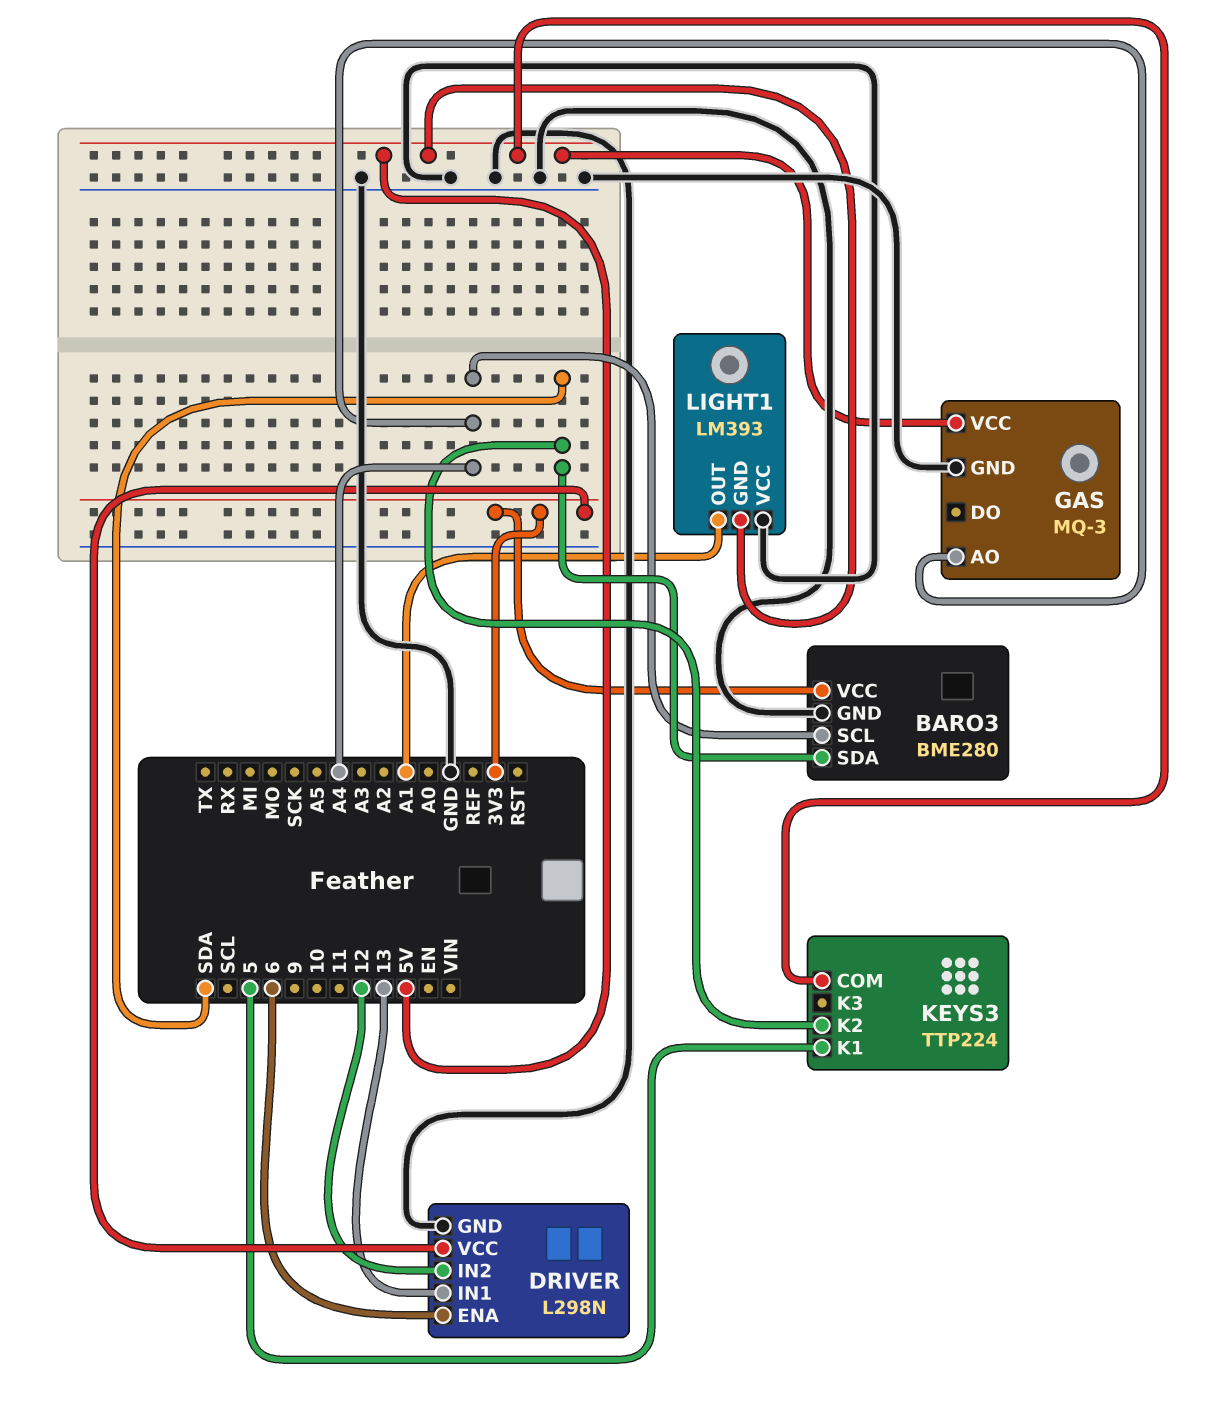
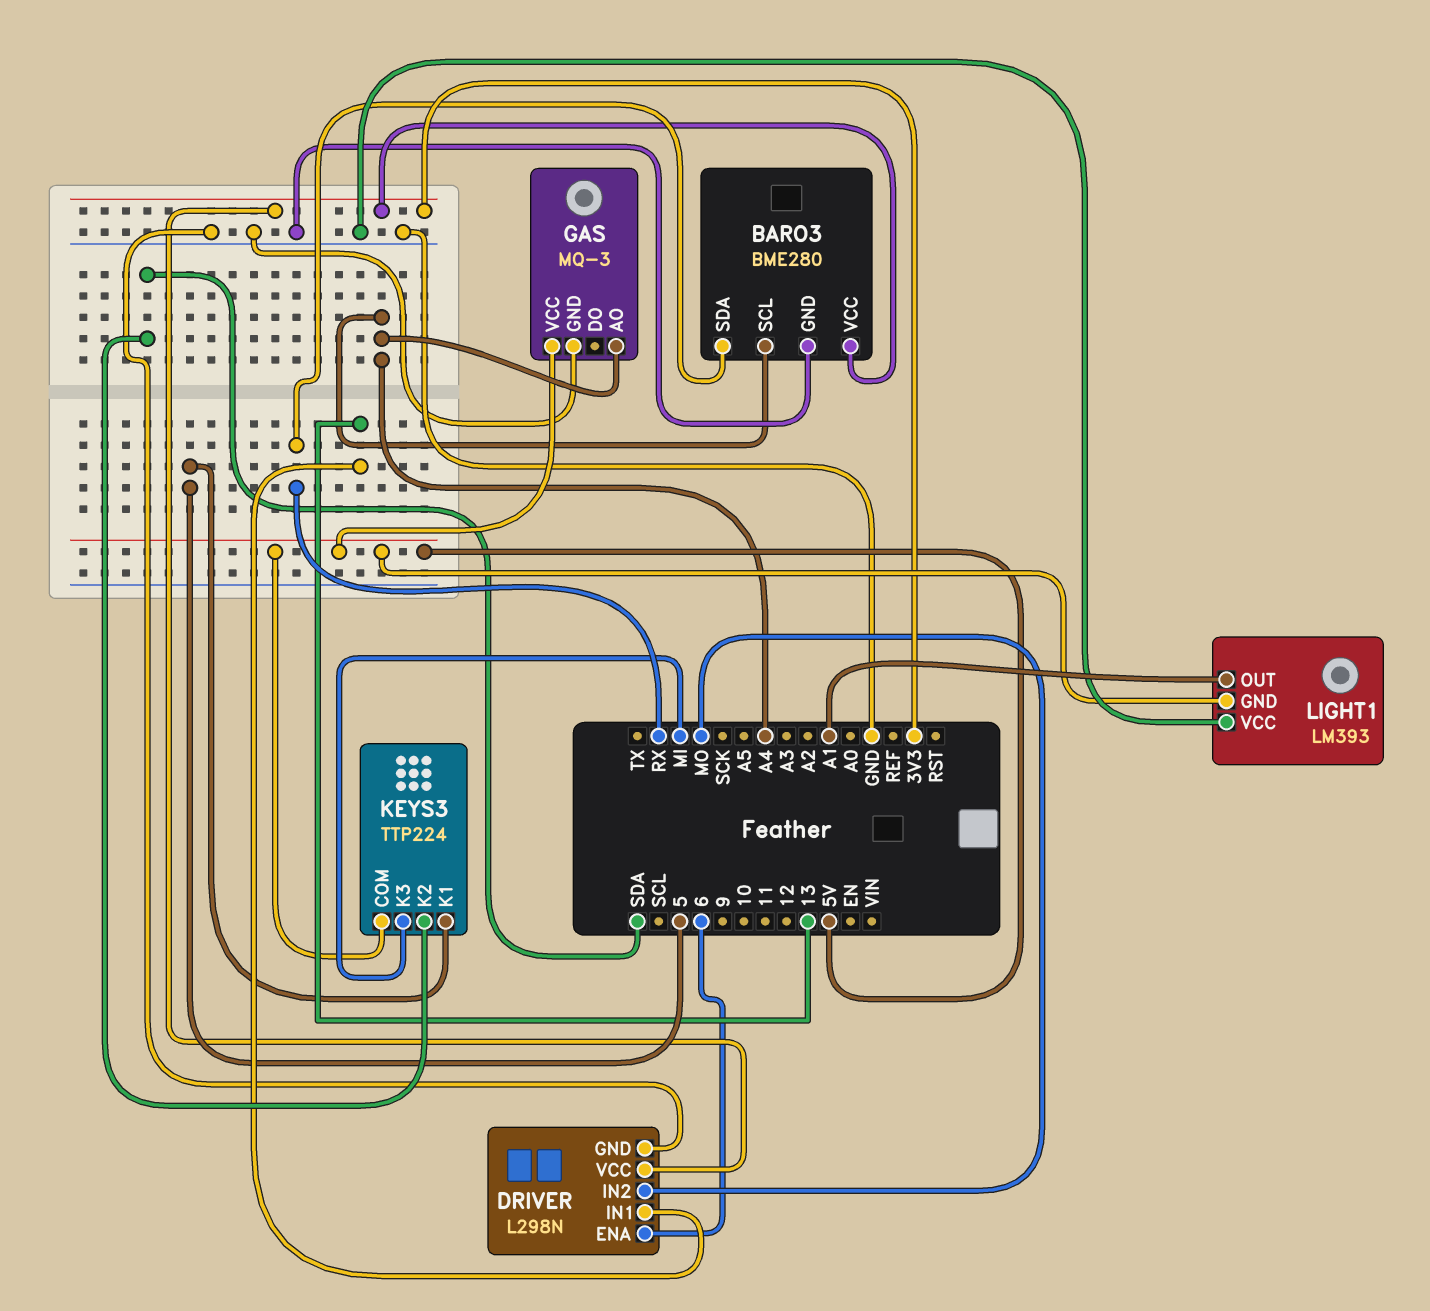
BARO3 pin SDA: SDA -> RX
DRIVER pin IN2: 12 -> MO
KEYS3 pin K3: none -> MI

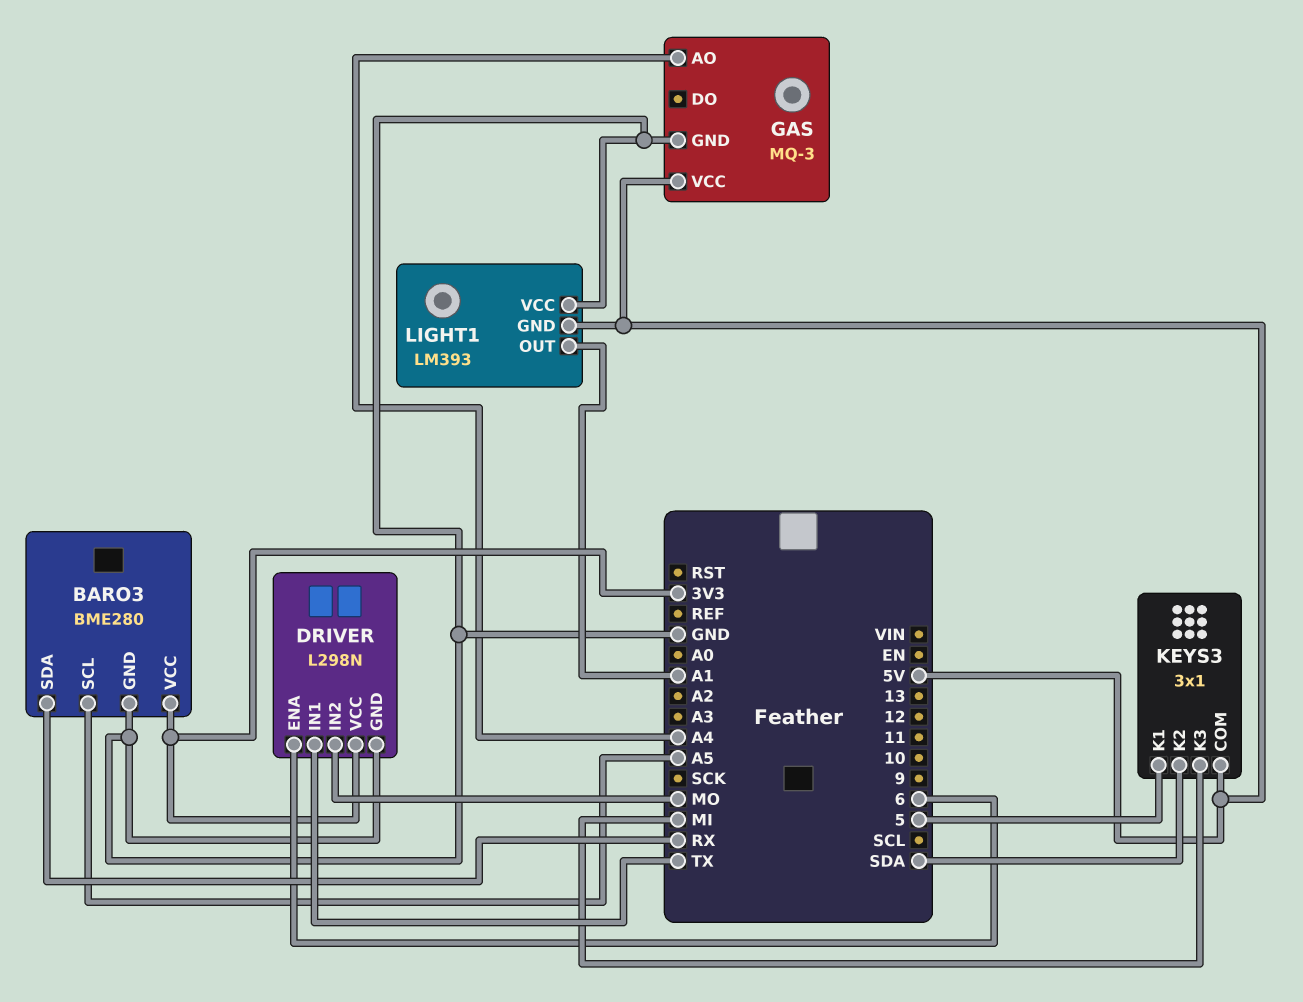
BARO3 pin SCL: A4 -> A5
DRIVER pin IN1: 13 -> TX
KEYS3: TTP224 -> 3x1

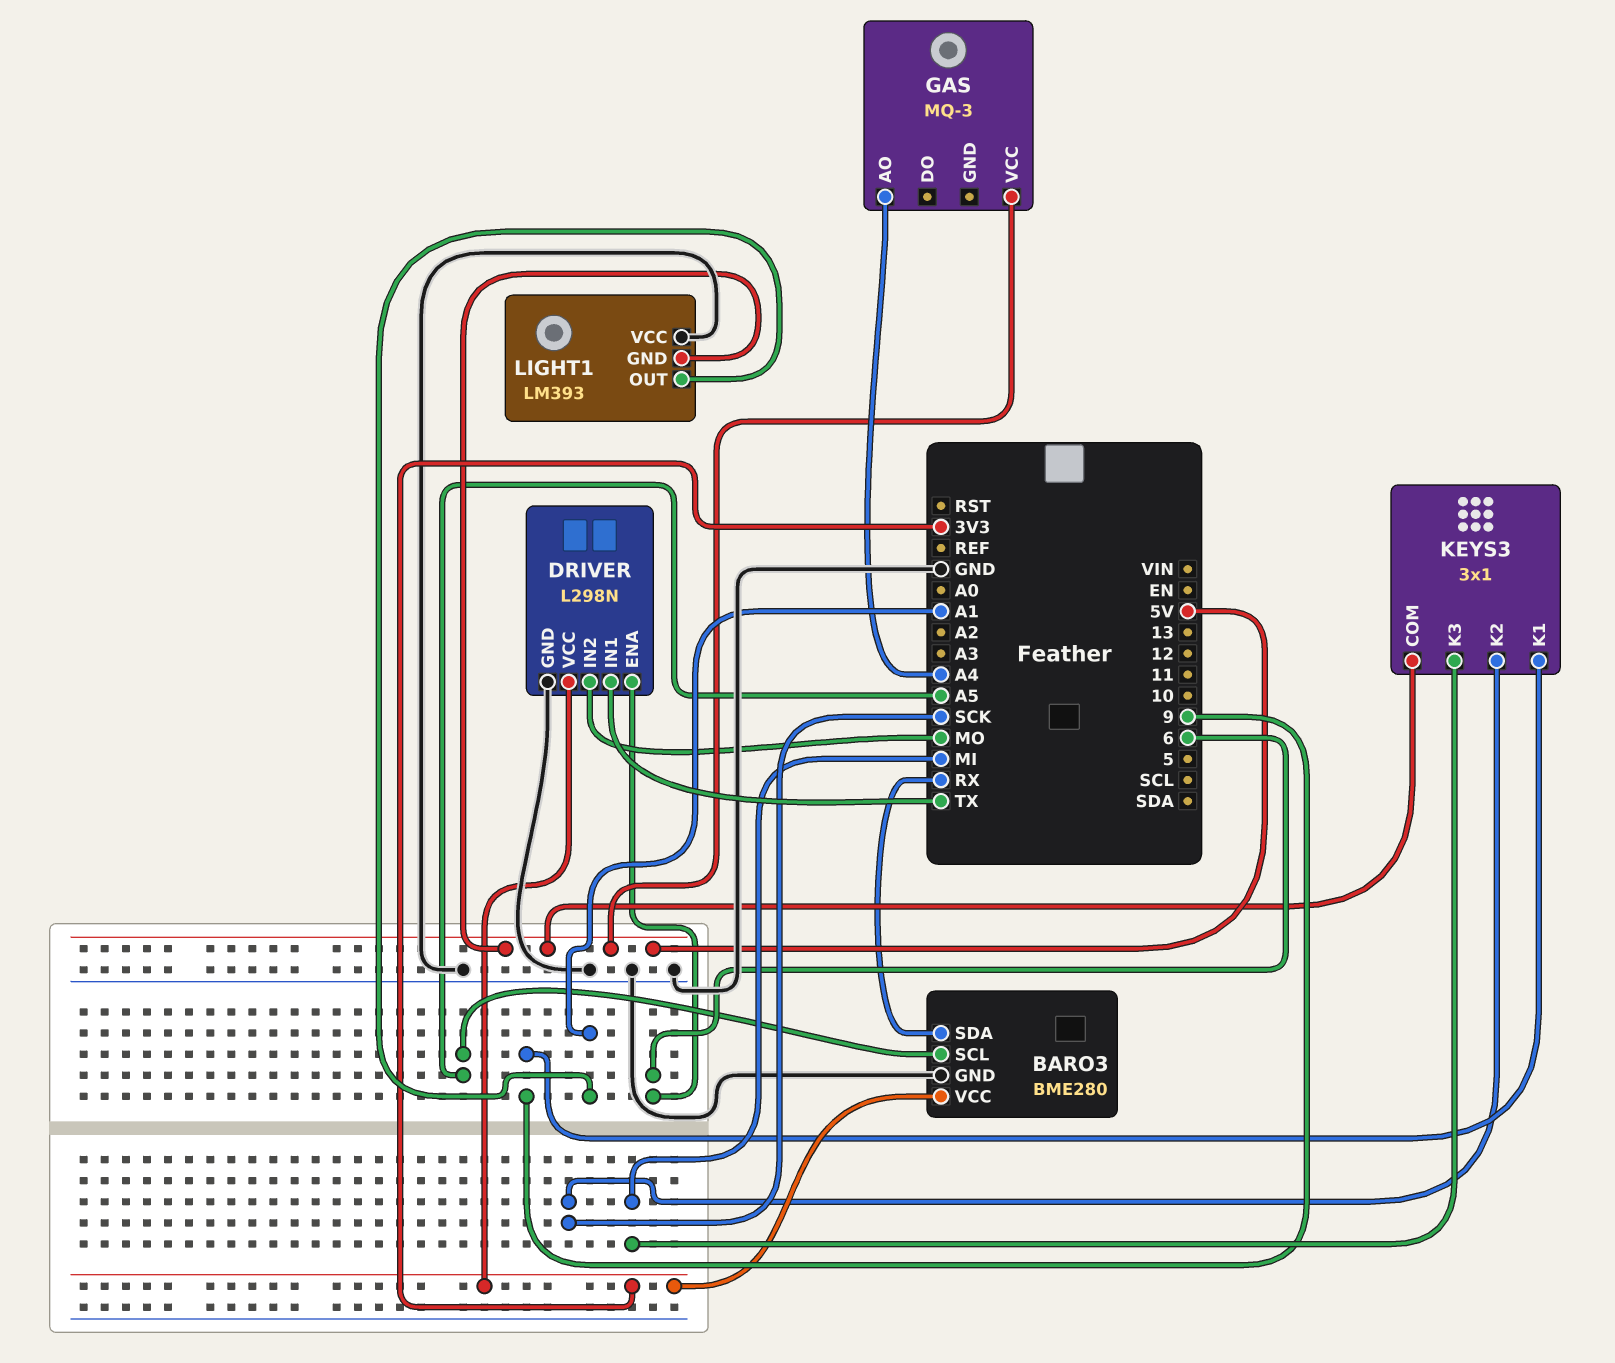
GAS pin GND: GND -> none
KEYS3 pin K1: 5 -> 9
KEYS3 pin K2: SDA -> SCK

